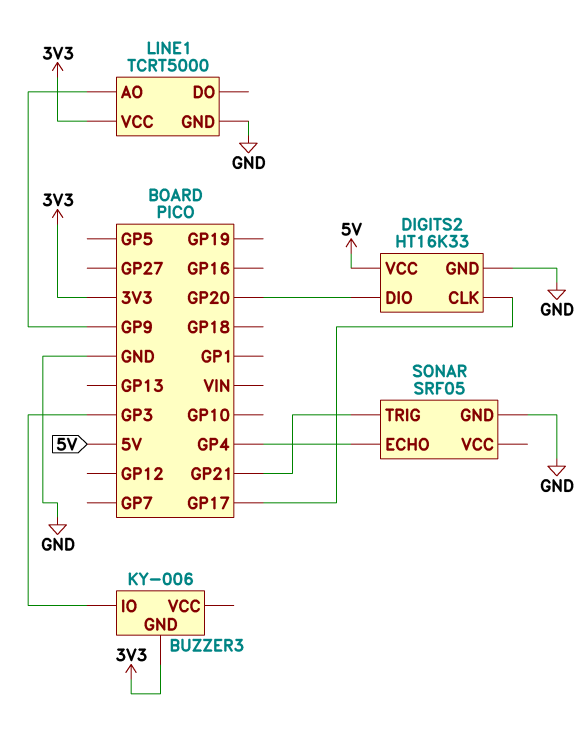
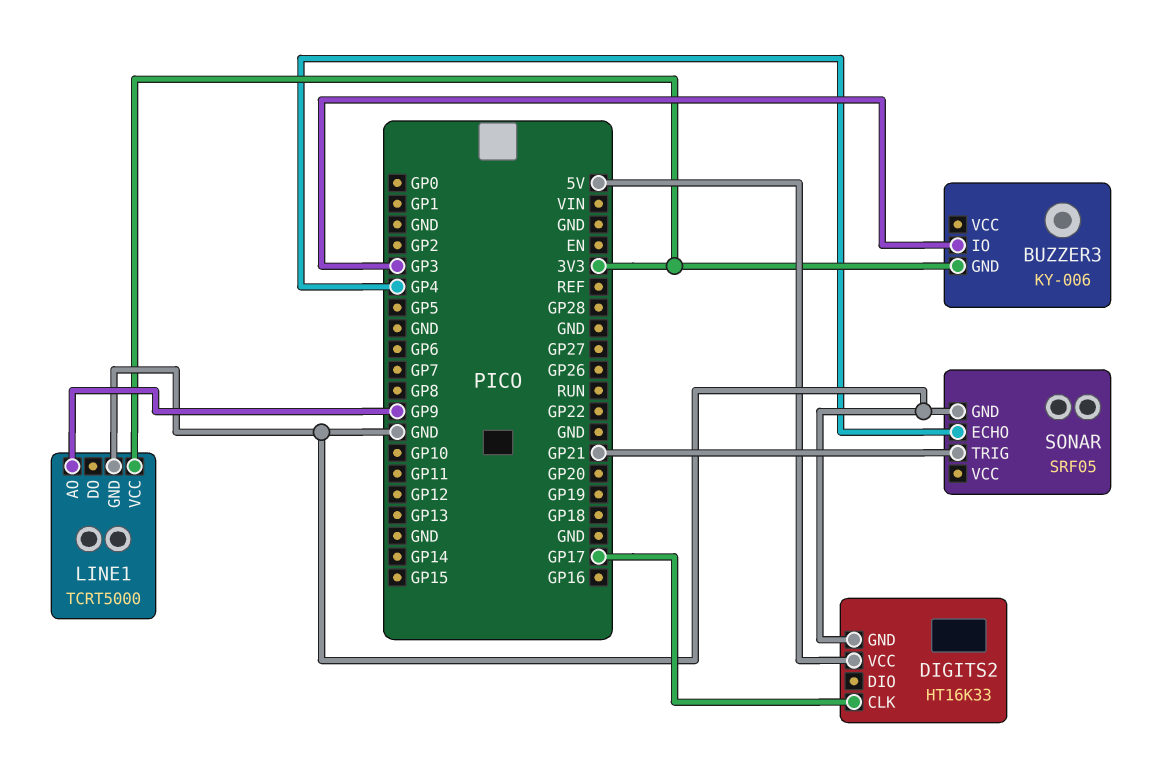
DIGITS2 pin DIO: GP20 -> none

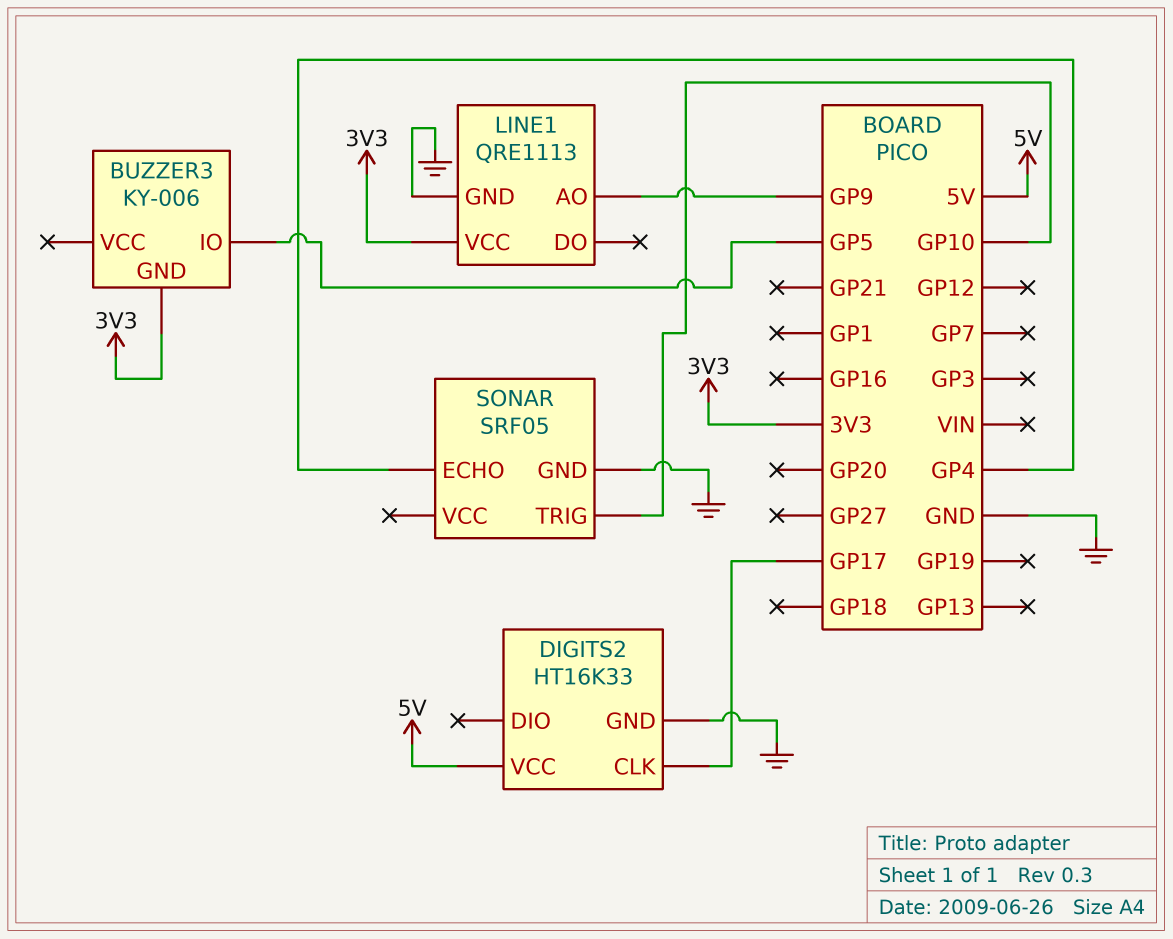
BUZZER3 pin IO: GP3 -> GP5
LINE1: TCRT5000 -> QRE1113
SONAR pin TRIG: GP21 -> GP10

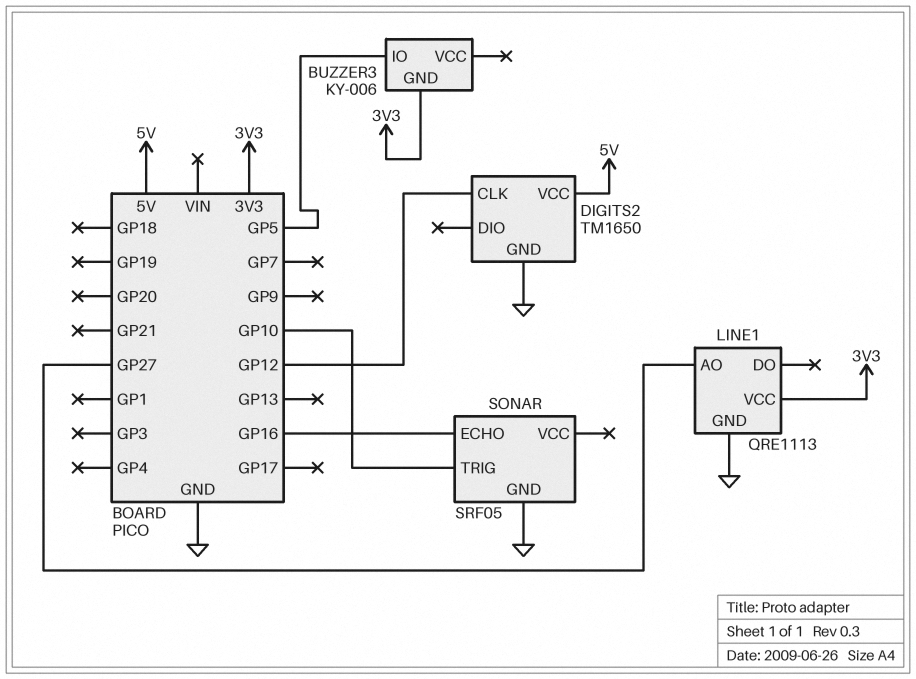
DIGITS2: HT16K33 -> TM1650
DIGITS2 pin CLK: GP17 -> GP12
LINE1 pin AO: GP9 -> GP27
SONAR pin ECHO: GP4 -> GP16

